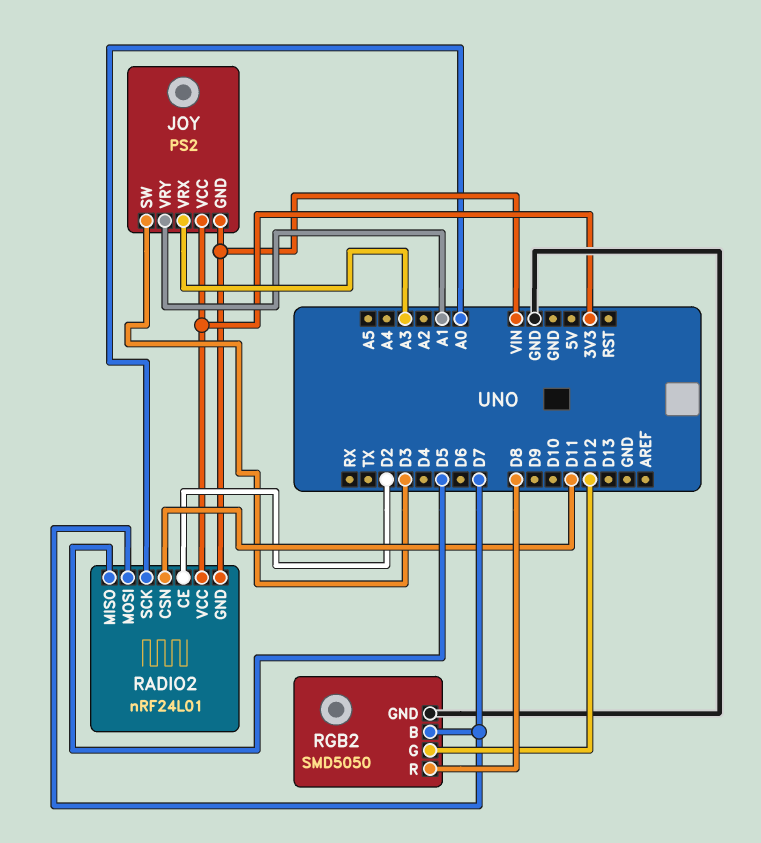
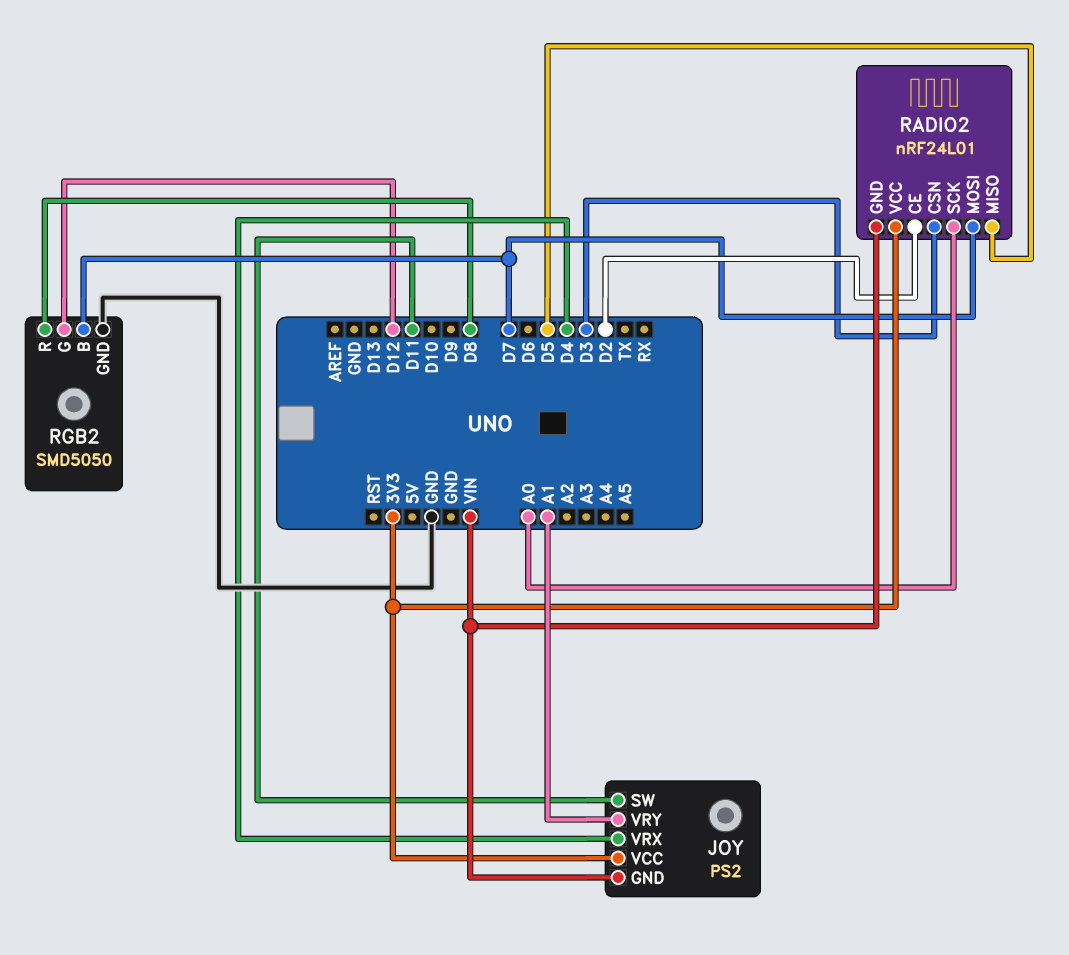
JOY pin SW: D3 -> D11
JOY pin VRX: A3 -> D4
RADIO2 pin CSN: D11 -> D3

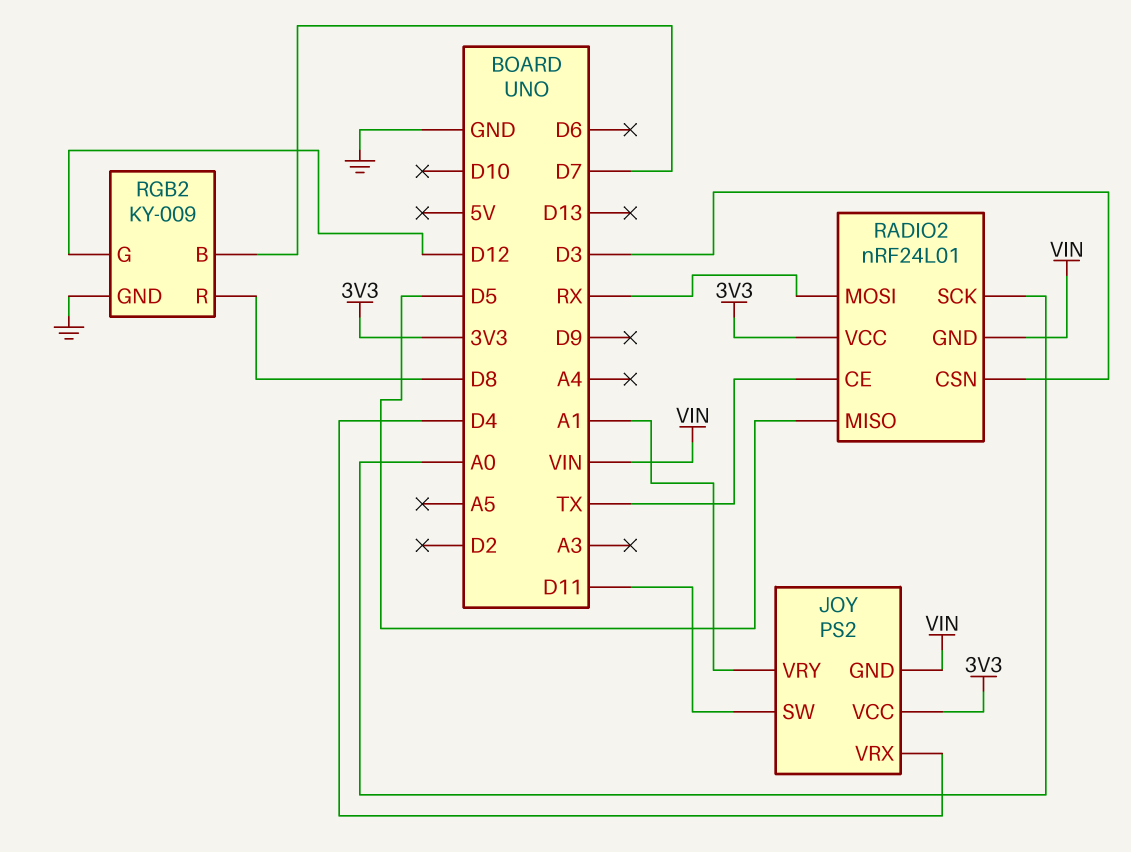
RADIO2 pin CE: D2 -> TX
RADIO2 pin MOSI: D7 -> RX
RGB2: SMD5050 -> KY-009

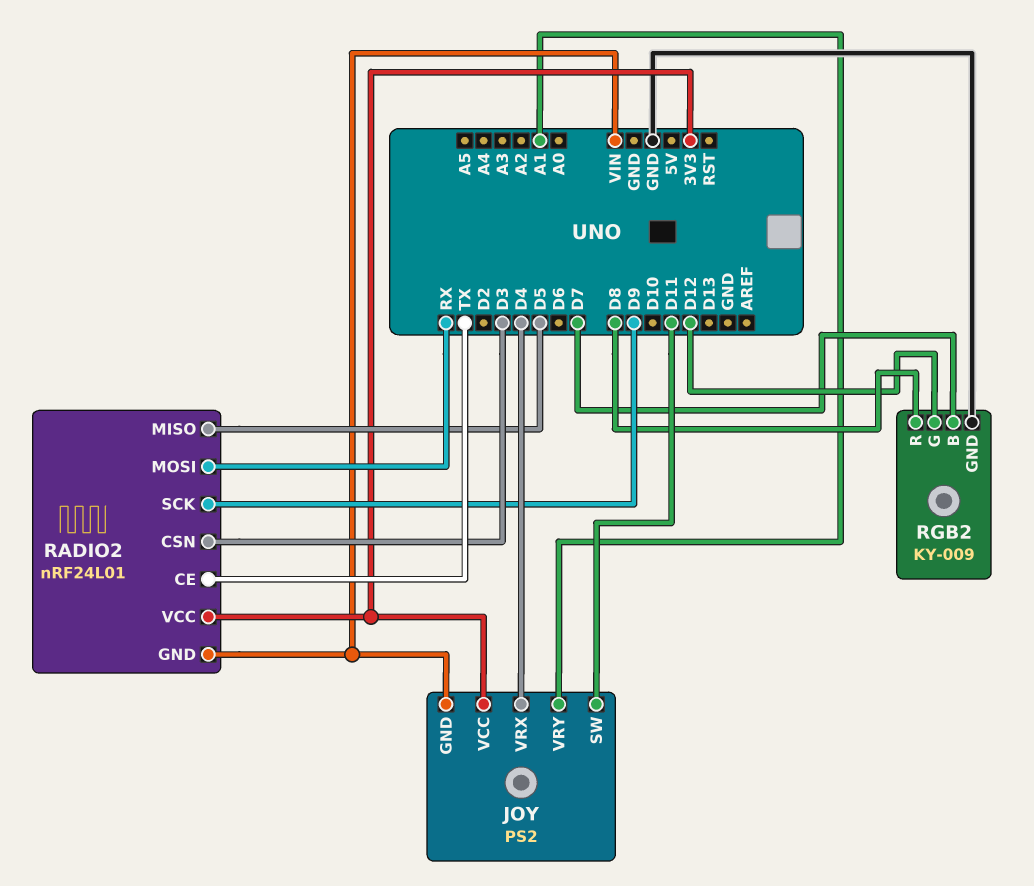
RADIO2 pin SCK: A0 -> D9

